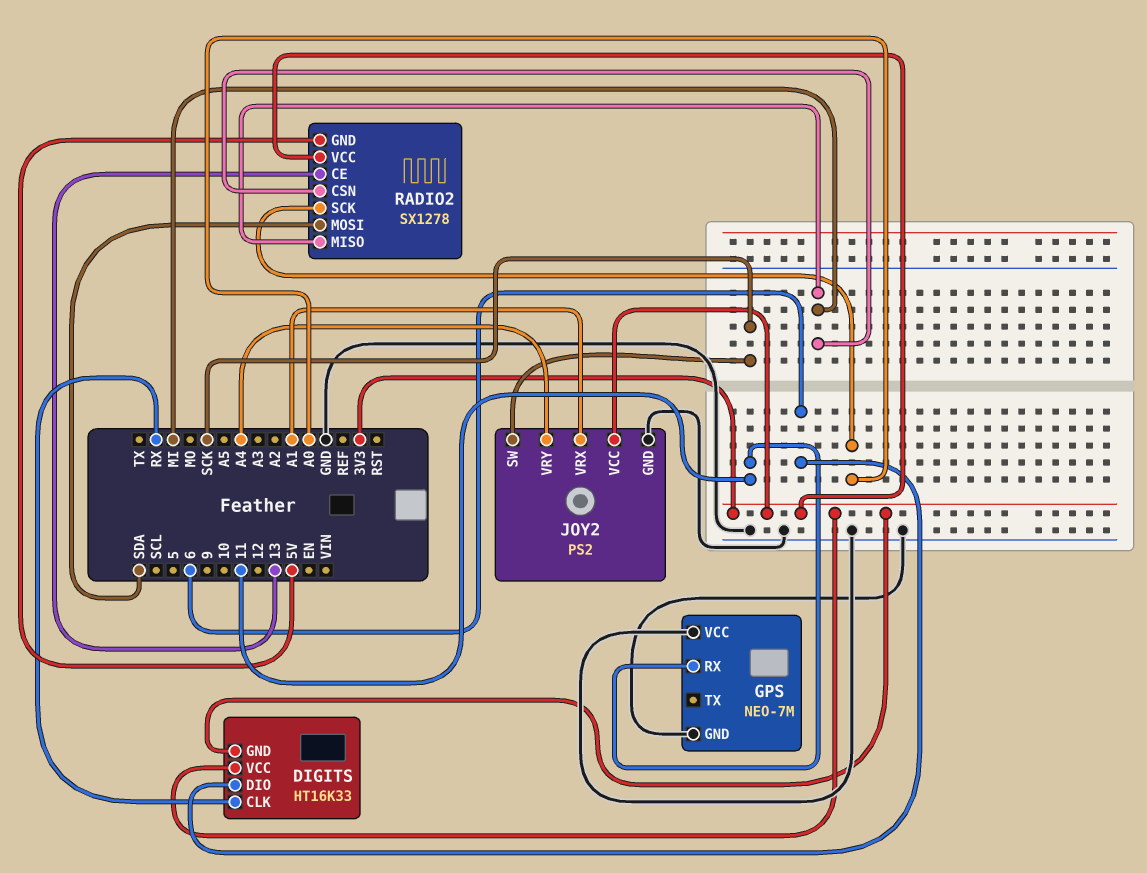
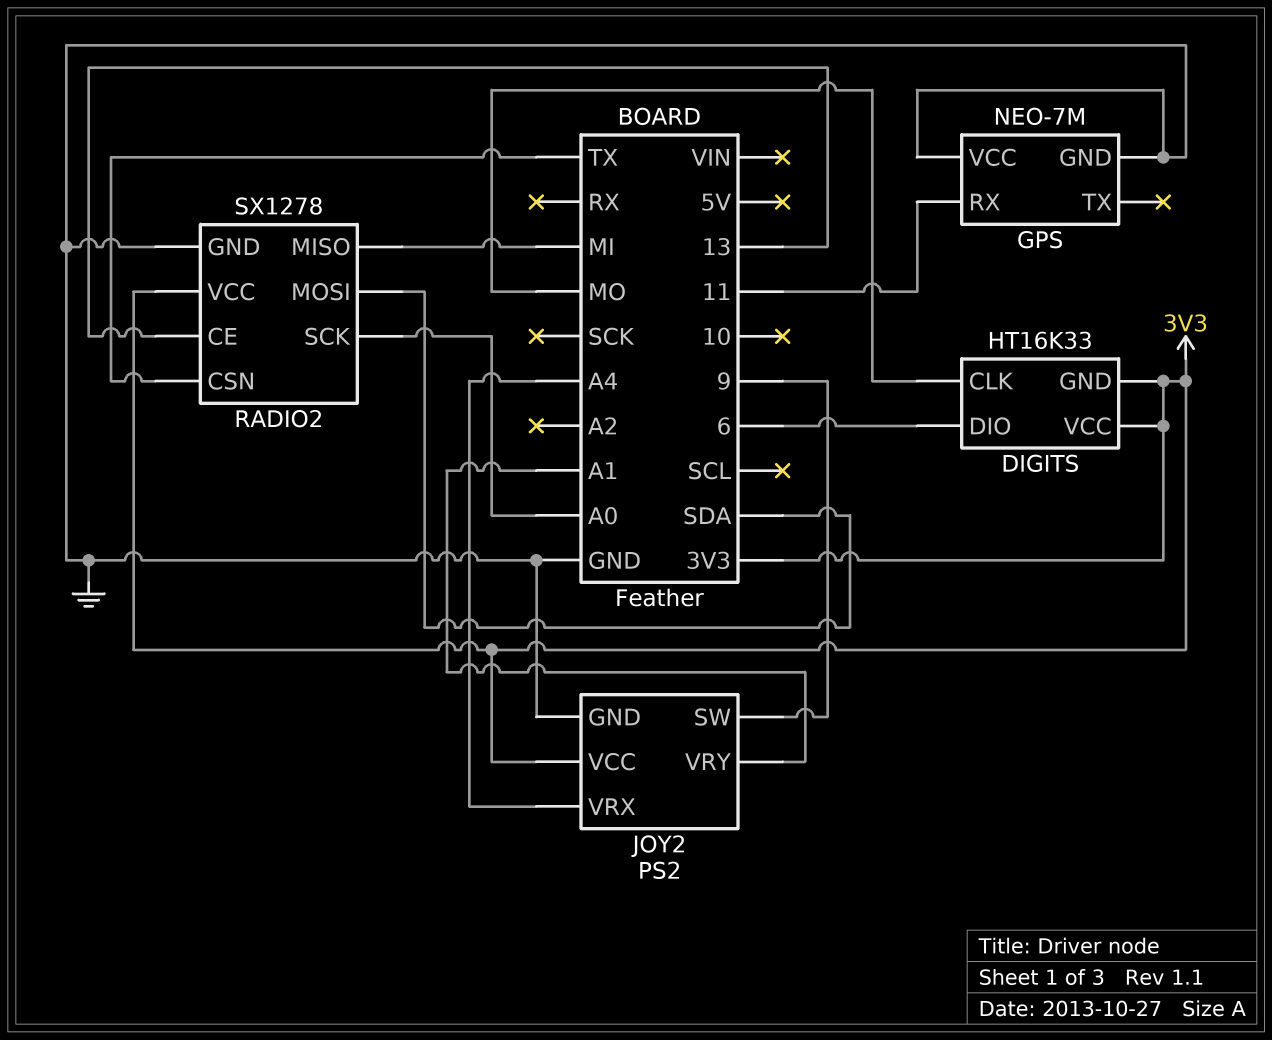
DIGITS pin CLK: RX -> MO
JOY2 pin SW: SCK -> 9
JOY2 pin VRX: A1 -> A4
JOY2 pin VRY: A4 -> A1
RADIO2 pin CSN: MI -> TX
RADIO2 pin GND: 5V -> GND

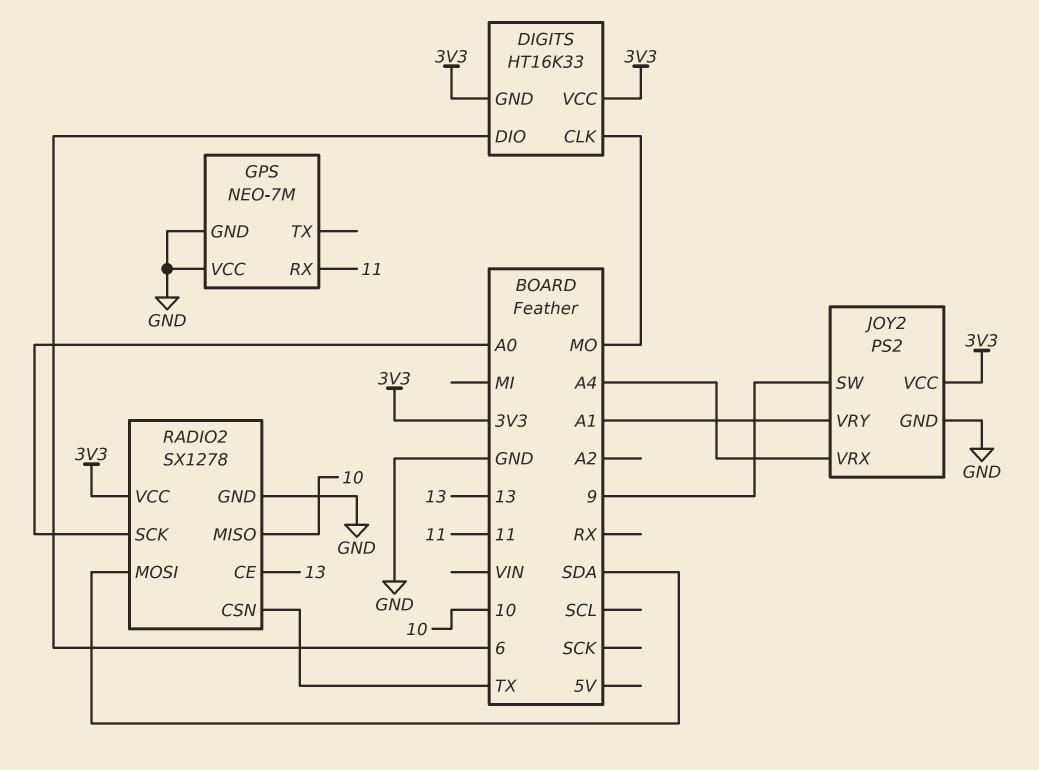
RADIO2 pin MISO: MI -> 10

